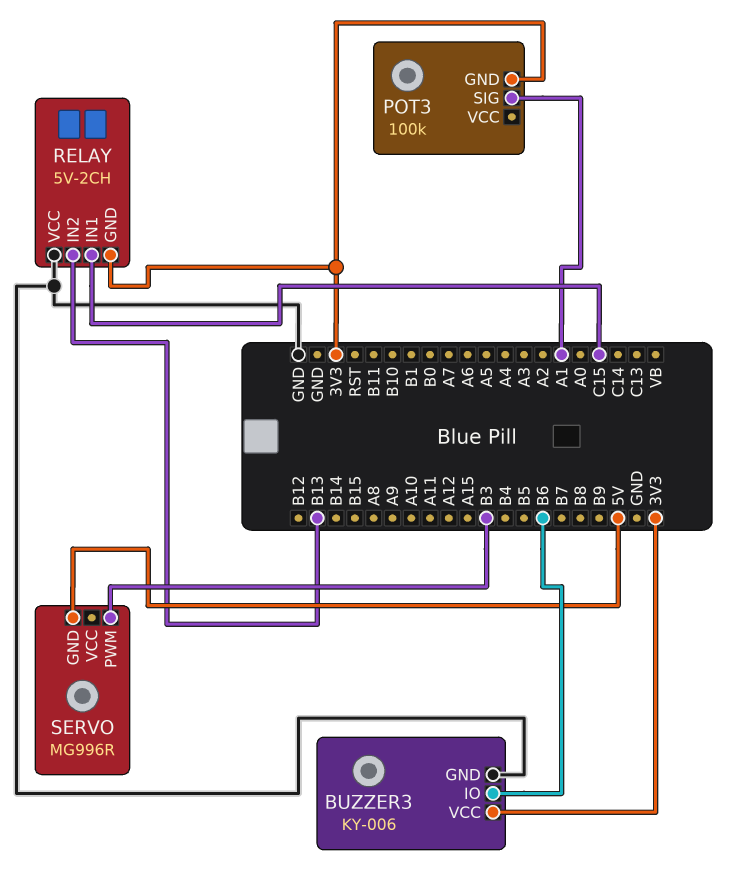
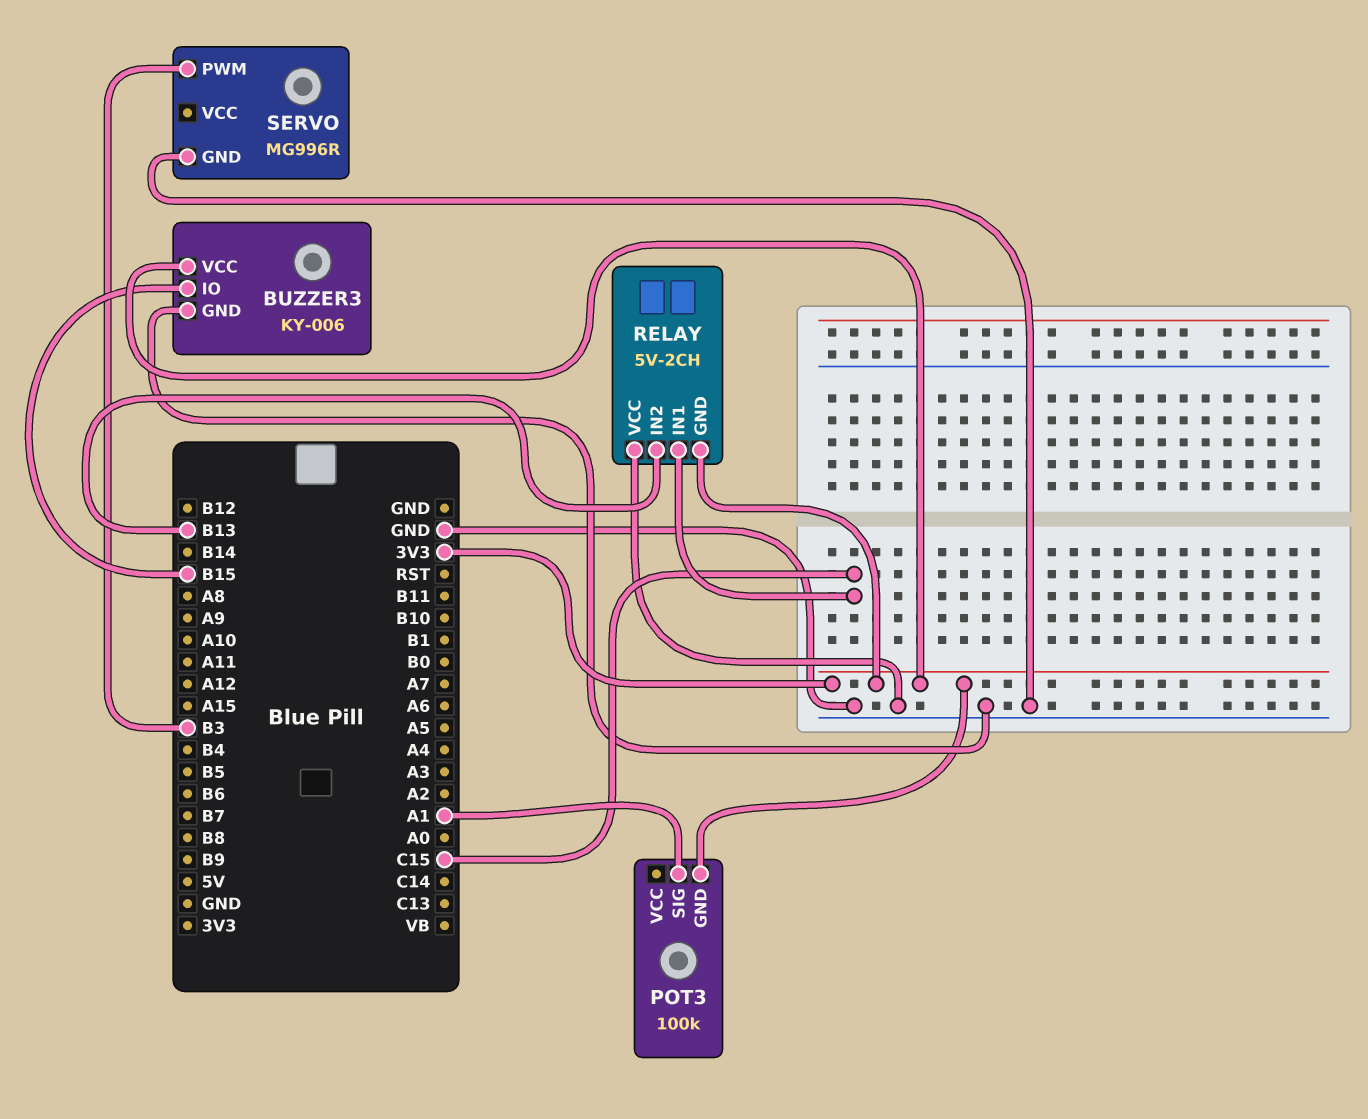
BUZZER3 pin IO: B6 -> B15
SERVO pin GND: 5V -> GND

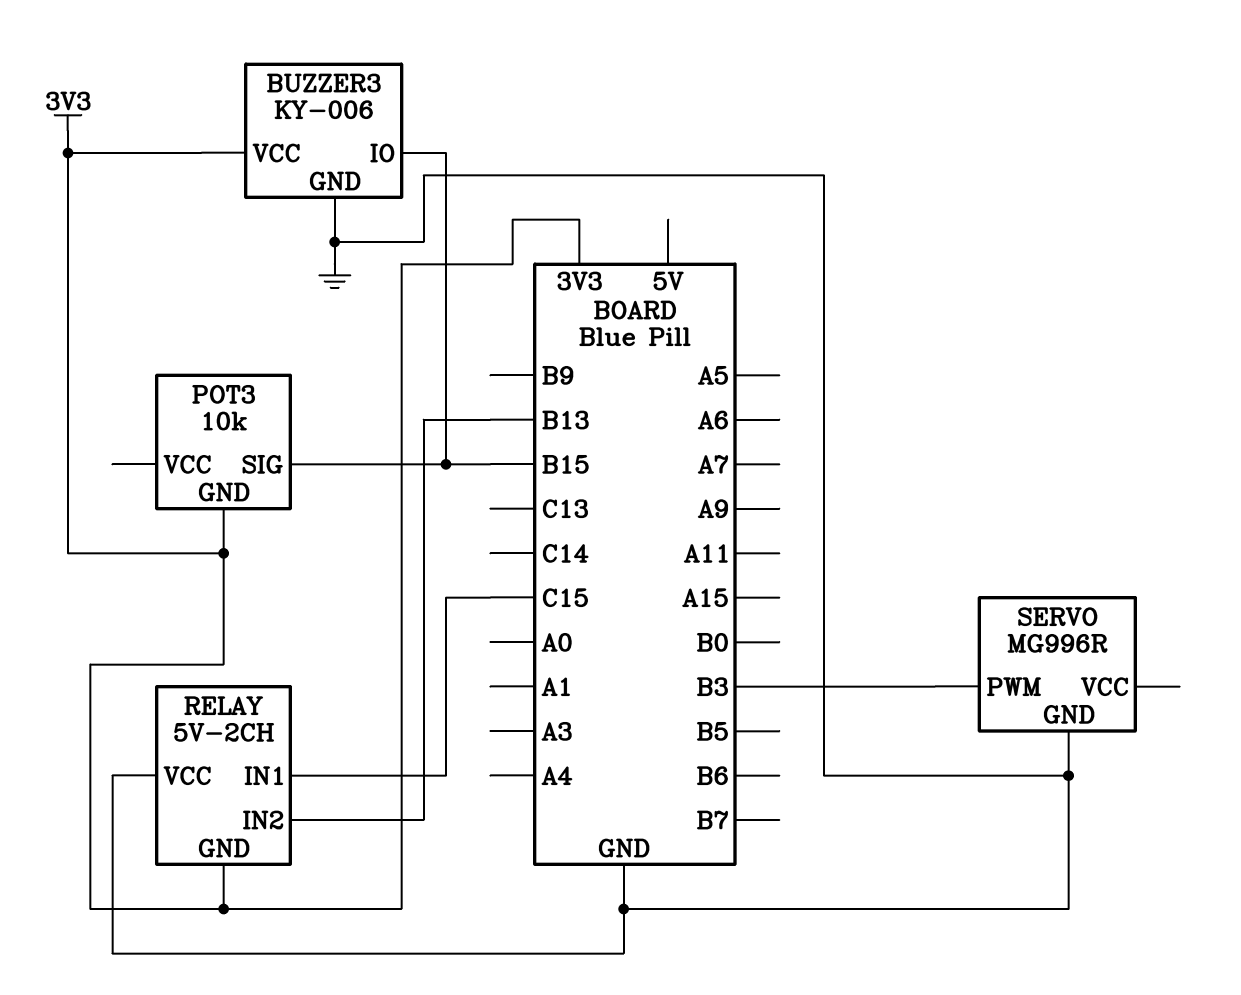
POT3: 100k -> 10k
POT3 pin SIG: A1 -> B15

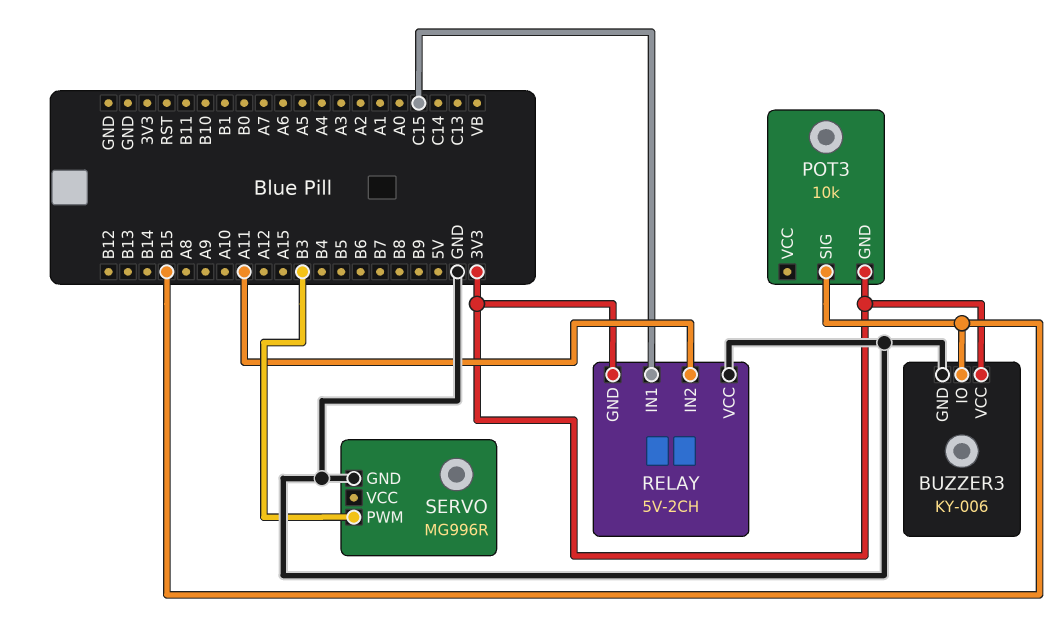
RELAY pin IN2: B13 -> A11

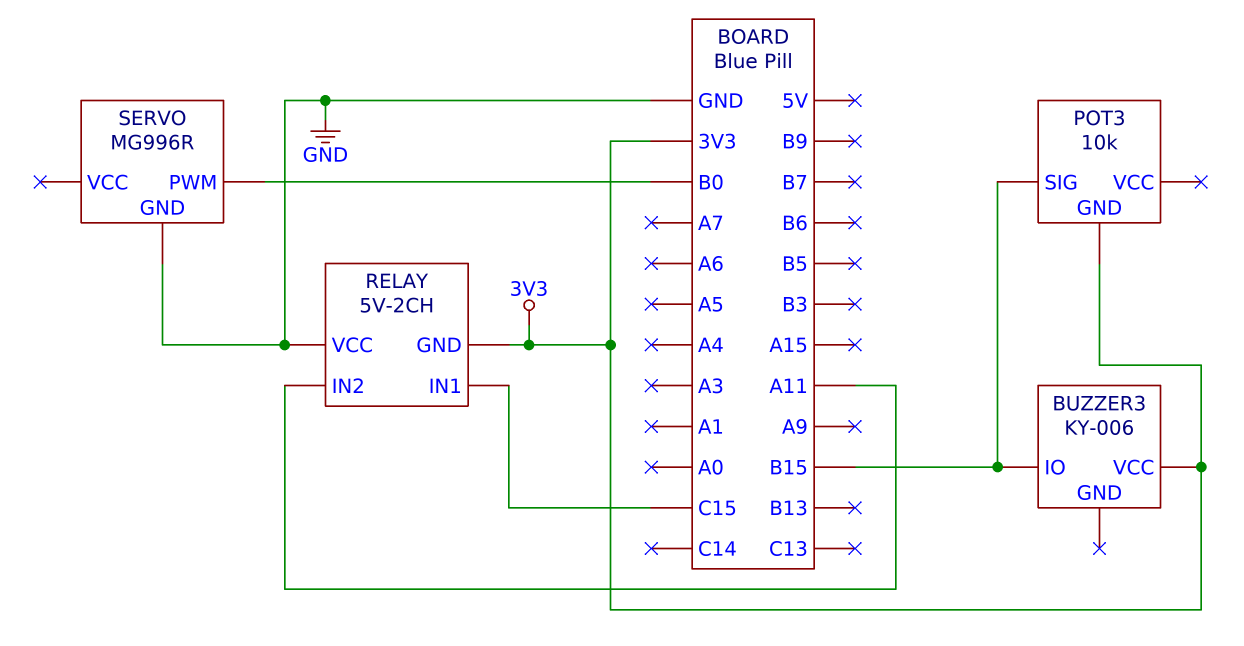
BUZZER3 pin GND: GND -> none
SERVO pin PWM: B3 -> B0

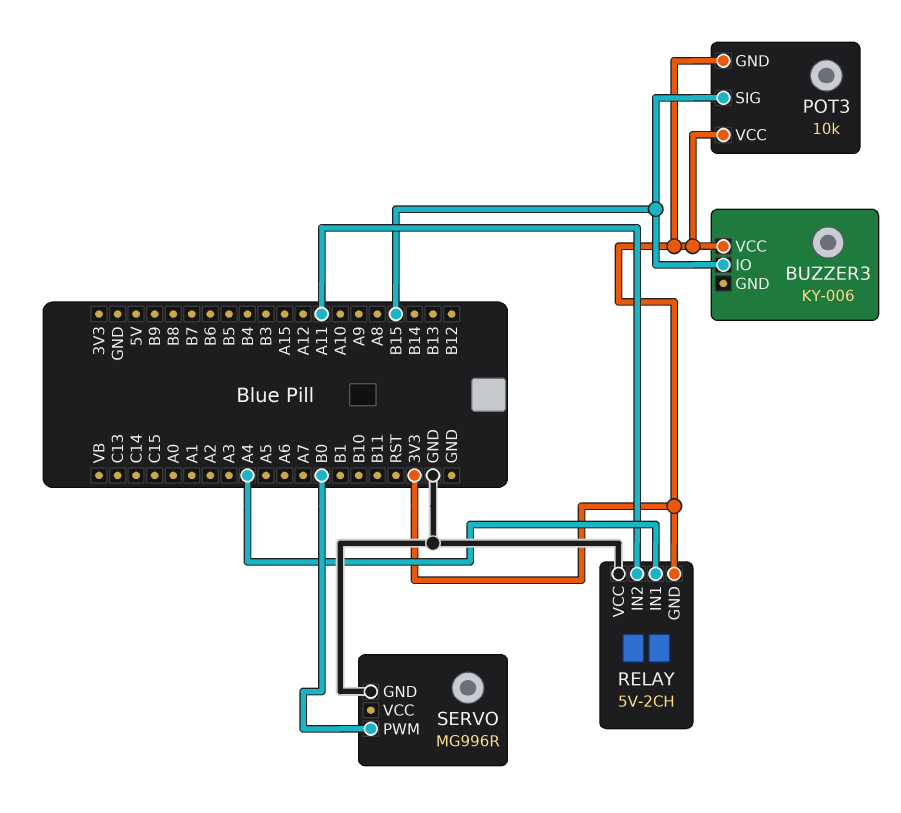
POT3 pin VCC: none -> 3V3
RELAY pin IN1: C15 -> A4

